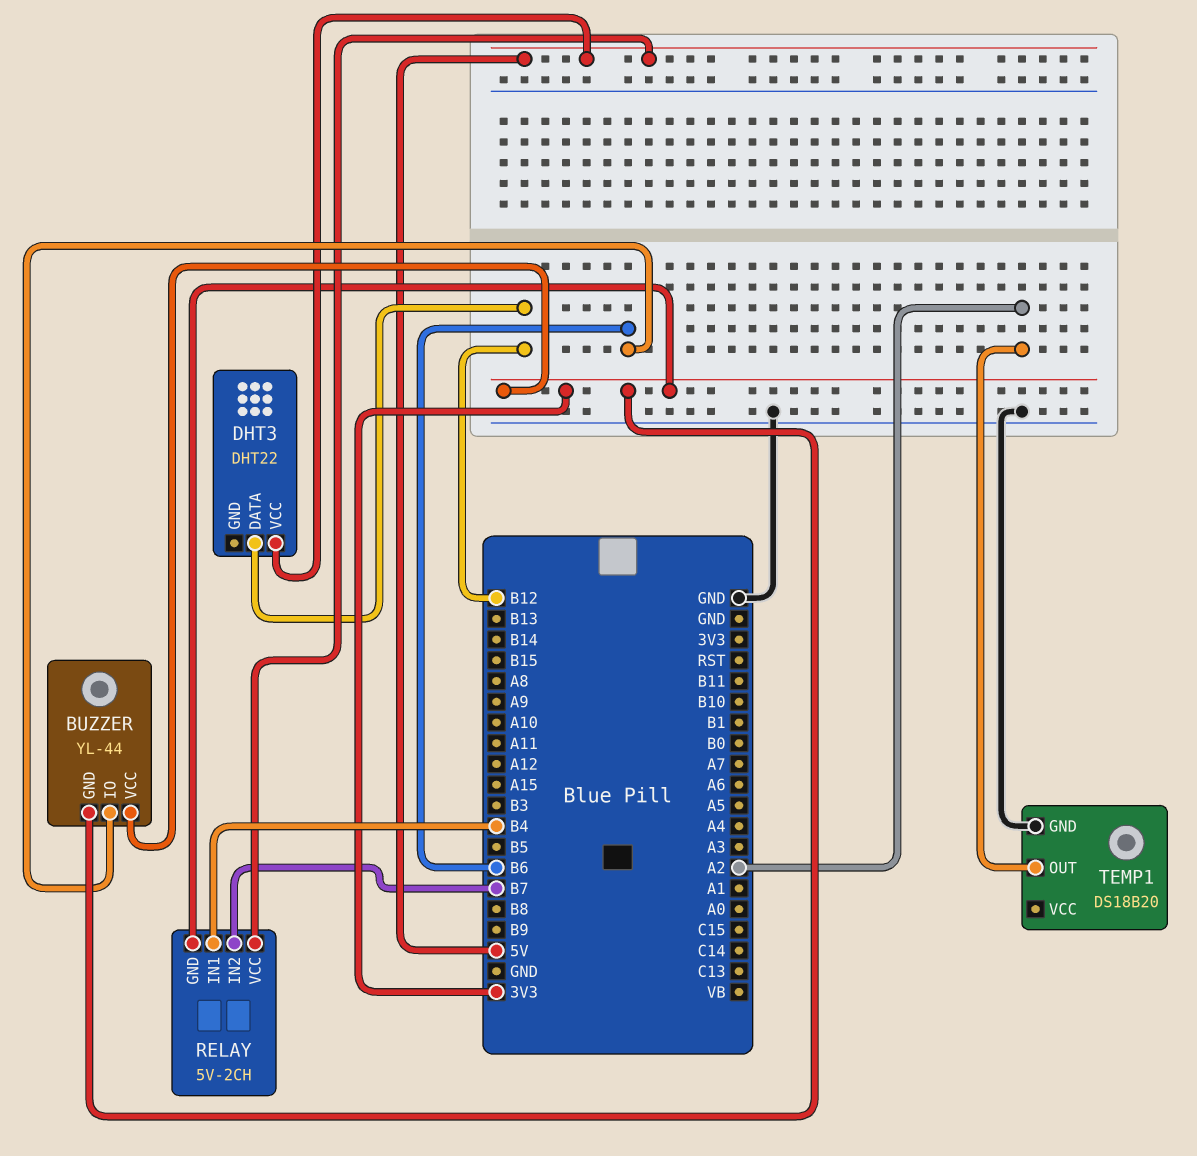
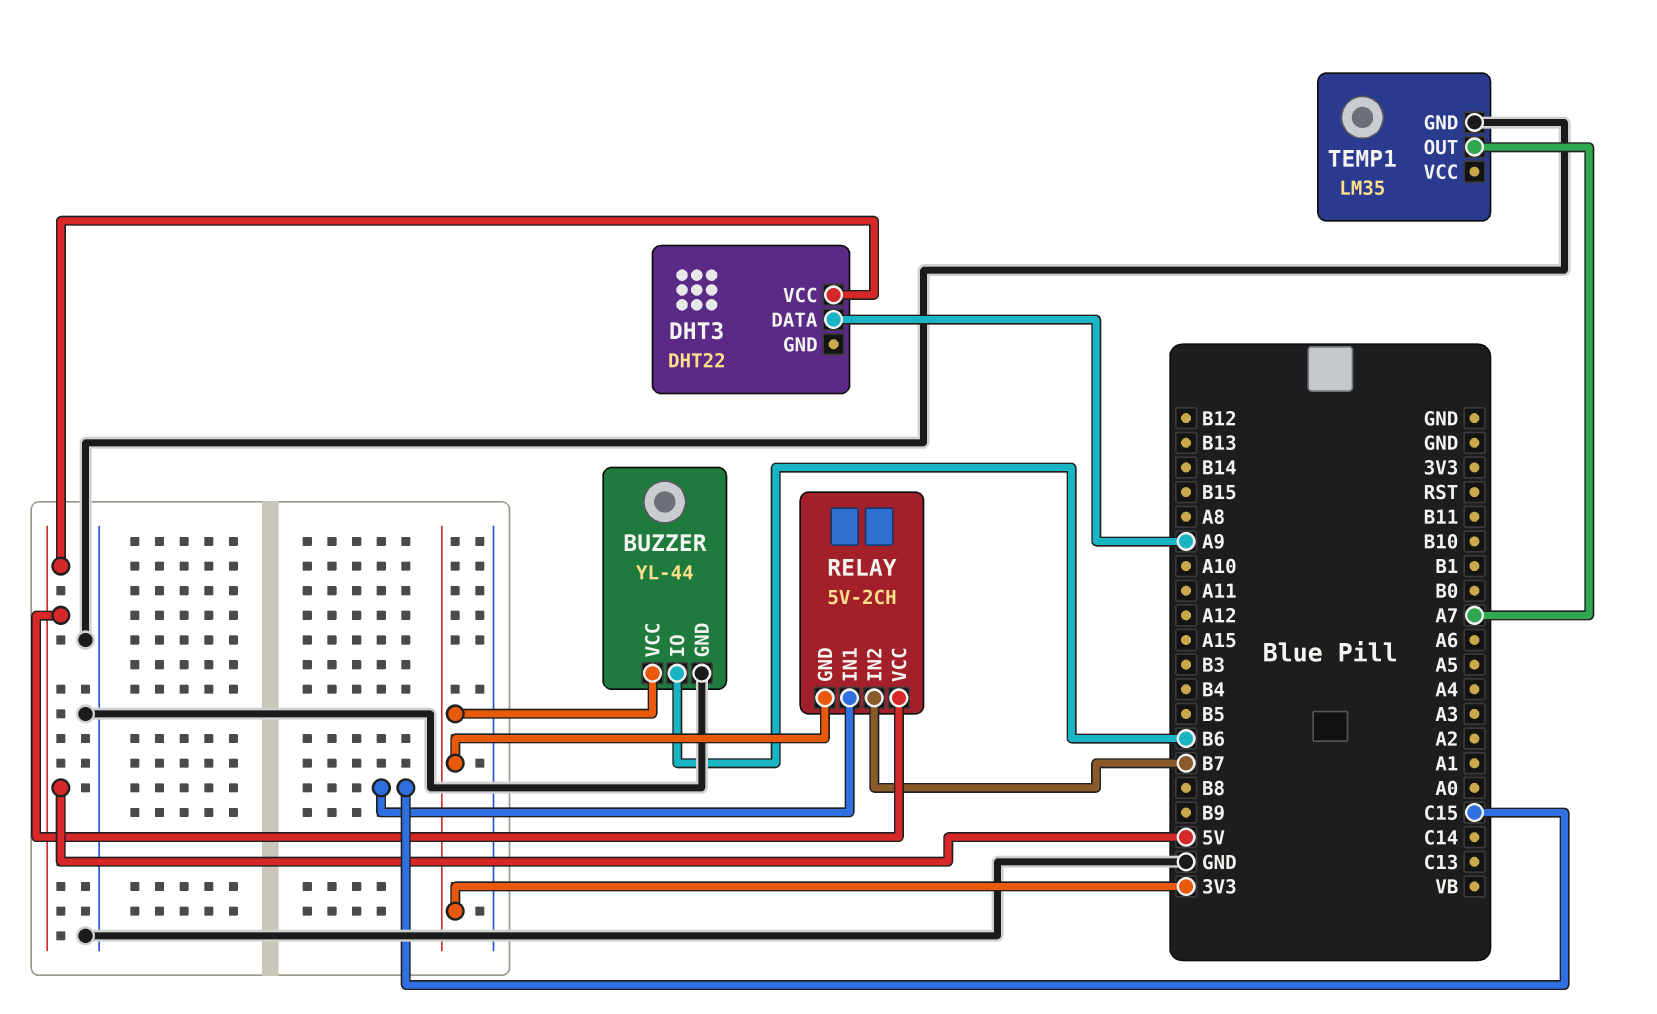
BUZZER pin GND: 3V3 -> GND
DHT3 pin DATA: B12 -> A9
RELAY pin IN1: B4 -> C15
TEMP1: DS18B20 -> LM35
TEMP1 pin OUT: A2 -> A7

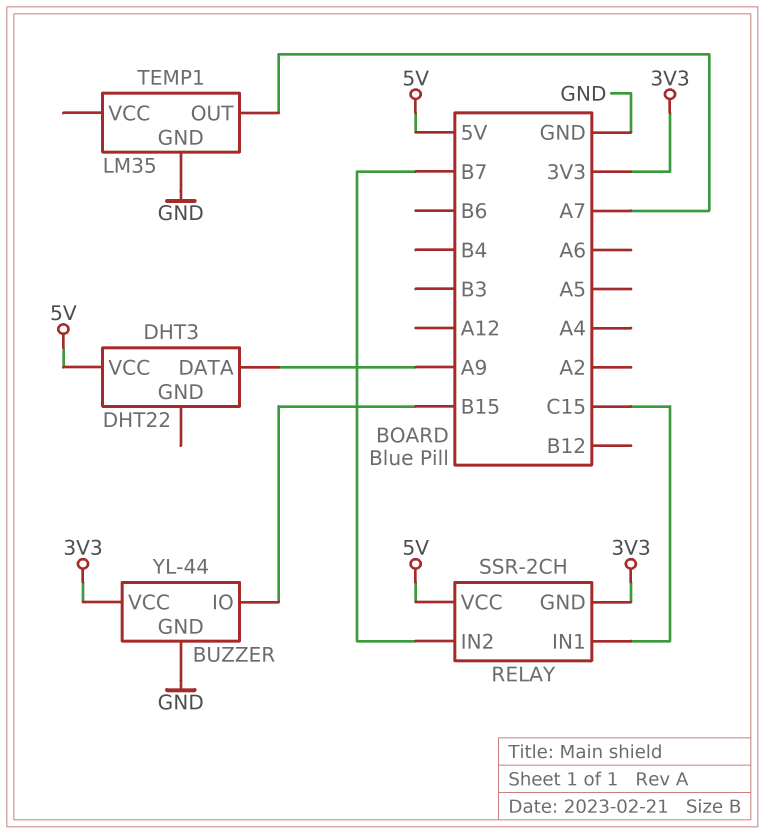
BUZZER pin IO: B6 -> B15
RELAY: 5V-2CH -> SSR-2CH

